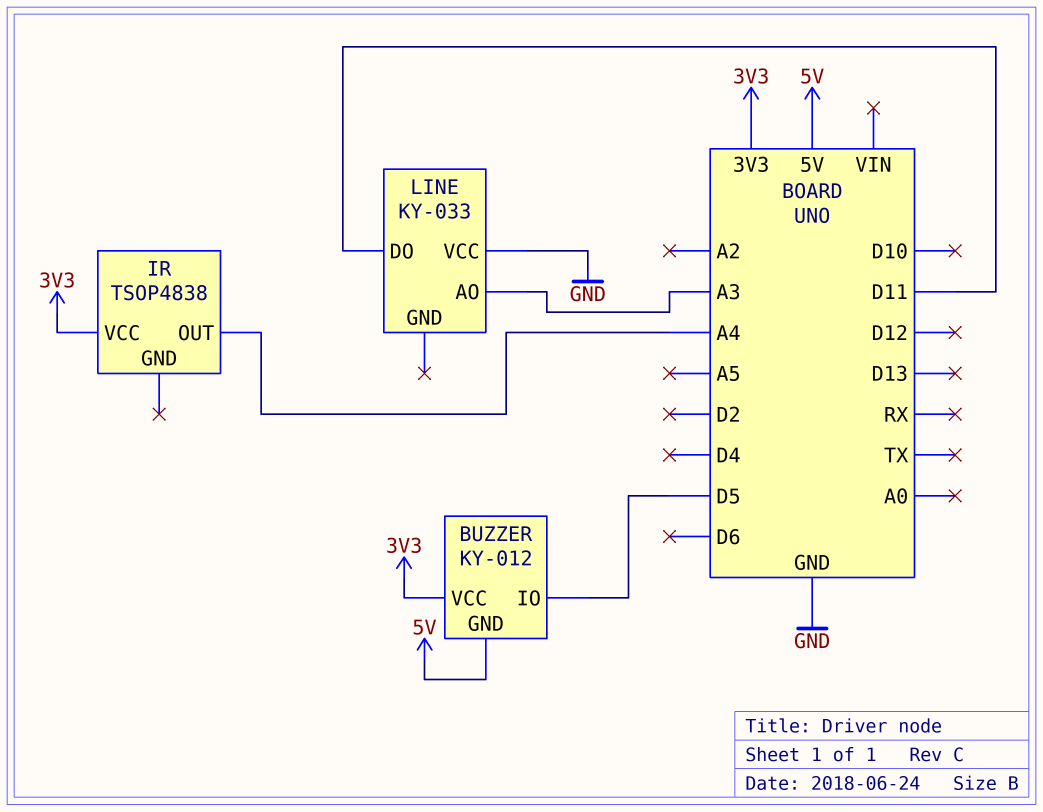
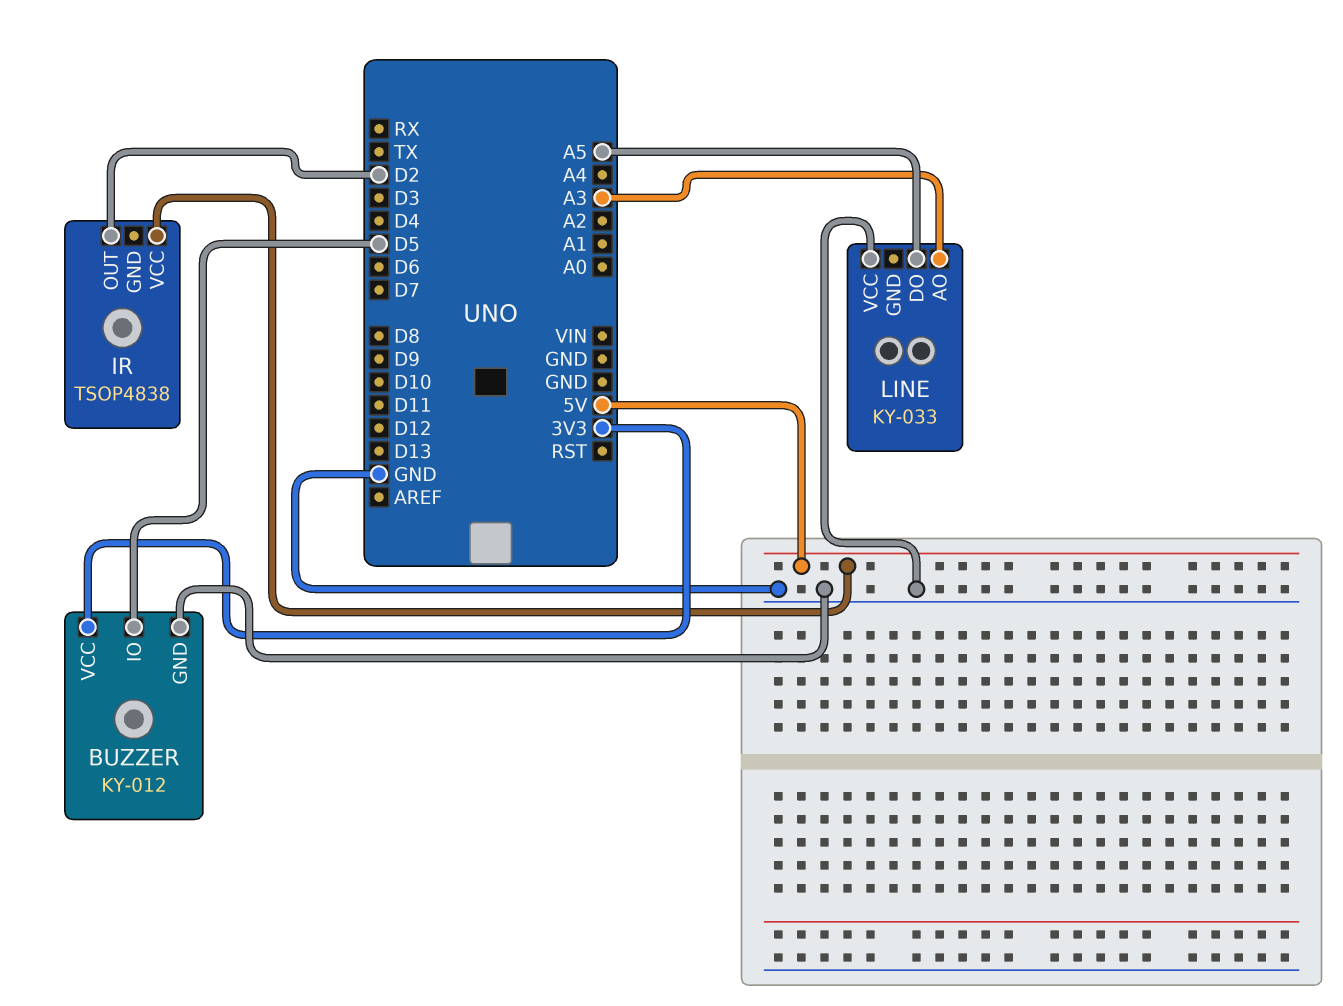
BUZZER pin GND: 5V -> GND
IR pin OUT: A4 -> D2
IR pin VCC: 3V3 -> 5V
LINE pin DO: D11 -> A5

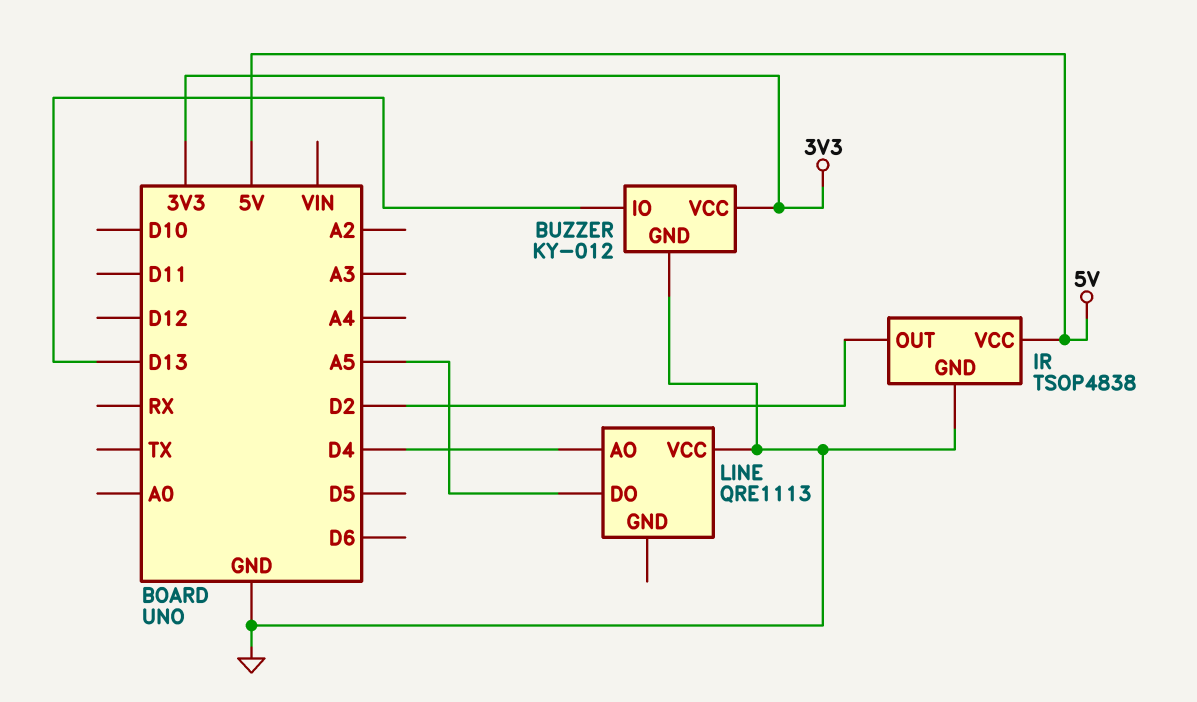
BUZZER pin IO: D5 -> D13
IR pin GND: none -> GND
LINE: KY-033 -> QRE1113
LINE pin AO: A3 -> D4

